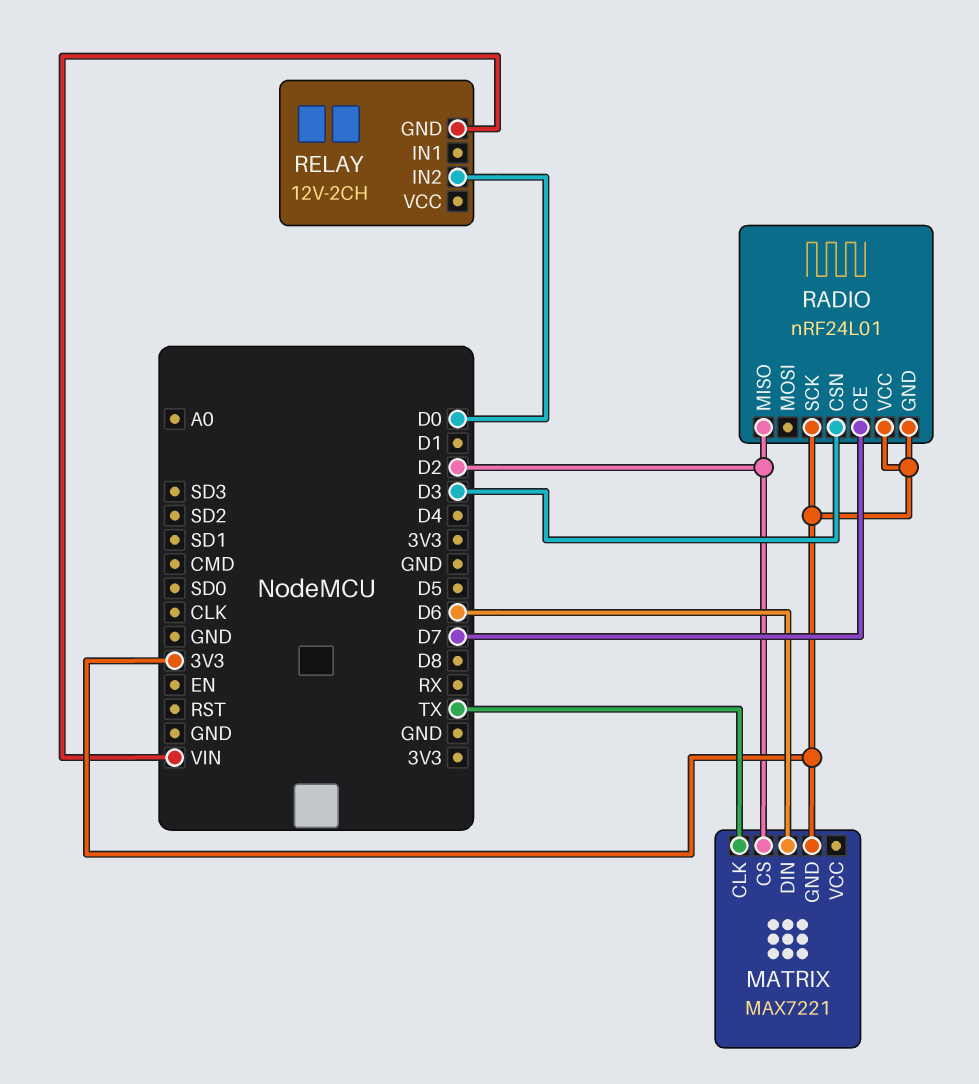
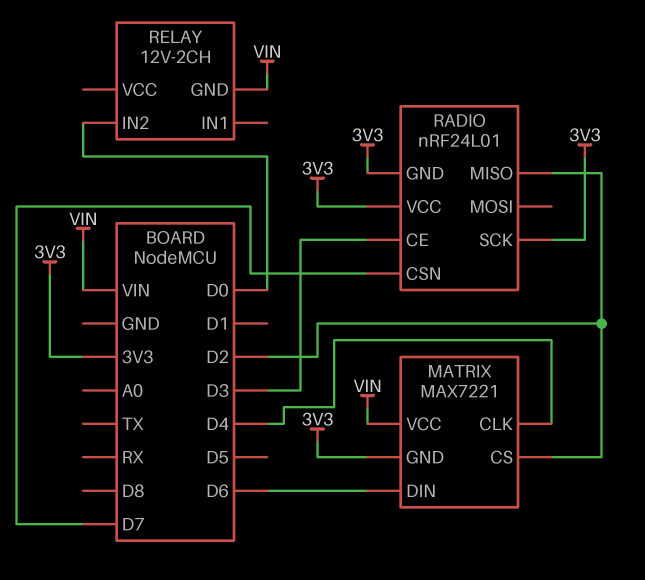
MATRIX pin CLK: TX -> D4
MATRIX pin VCC: none -> VIN
RADIO pin CE: D7 -> D3
RADIO pin CSN: D3 -> D7

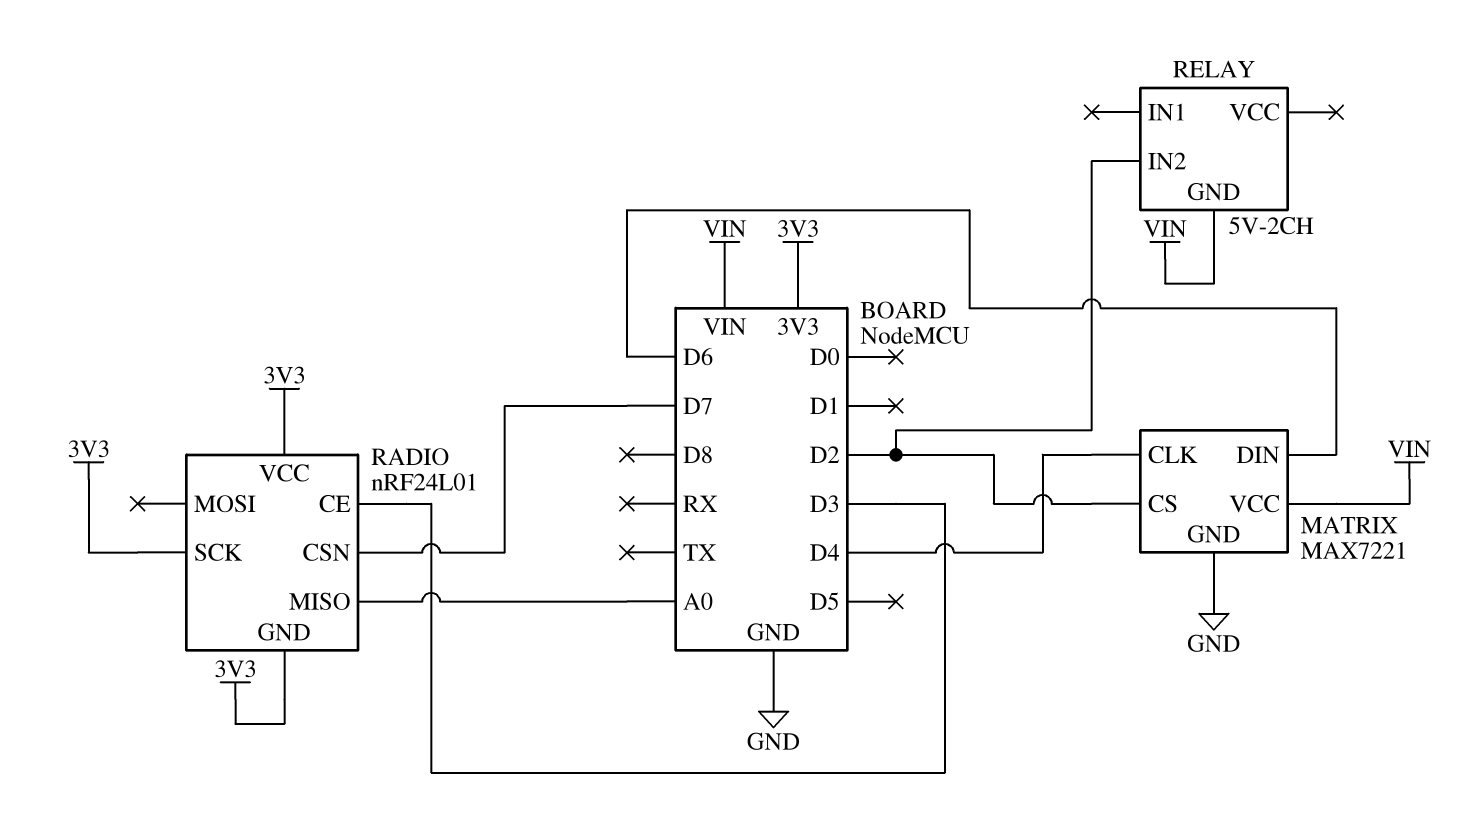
MATRIX pin GND: 3V3 -> GND
RADIO pin MISO: D2 -> A0
RELAY: 12V-2CH -> 5V-2CH
RELAY pin IN2: D0 -> D2

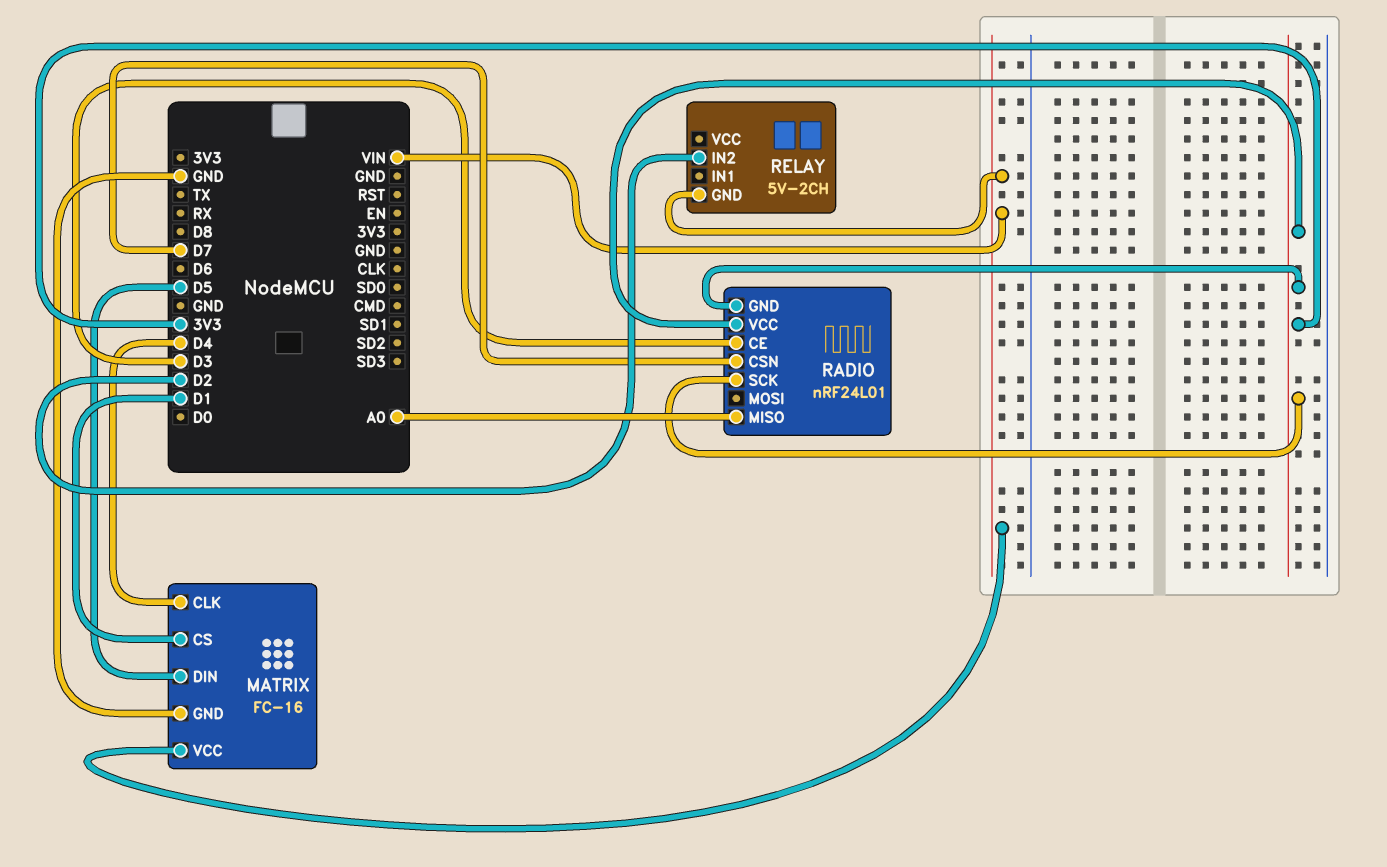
MATRIX: MAX7221 -> FC-16
MATRIX pin CS: D2 -> D1
MATRIX pin DIN: D6 -> D5

